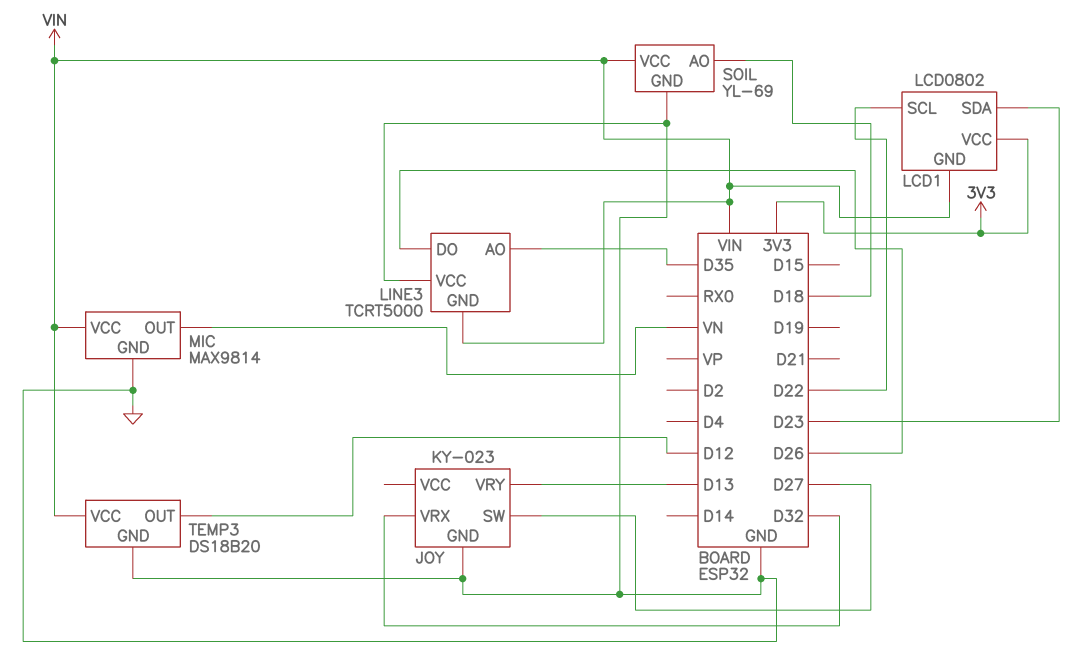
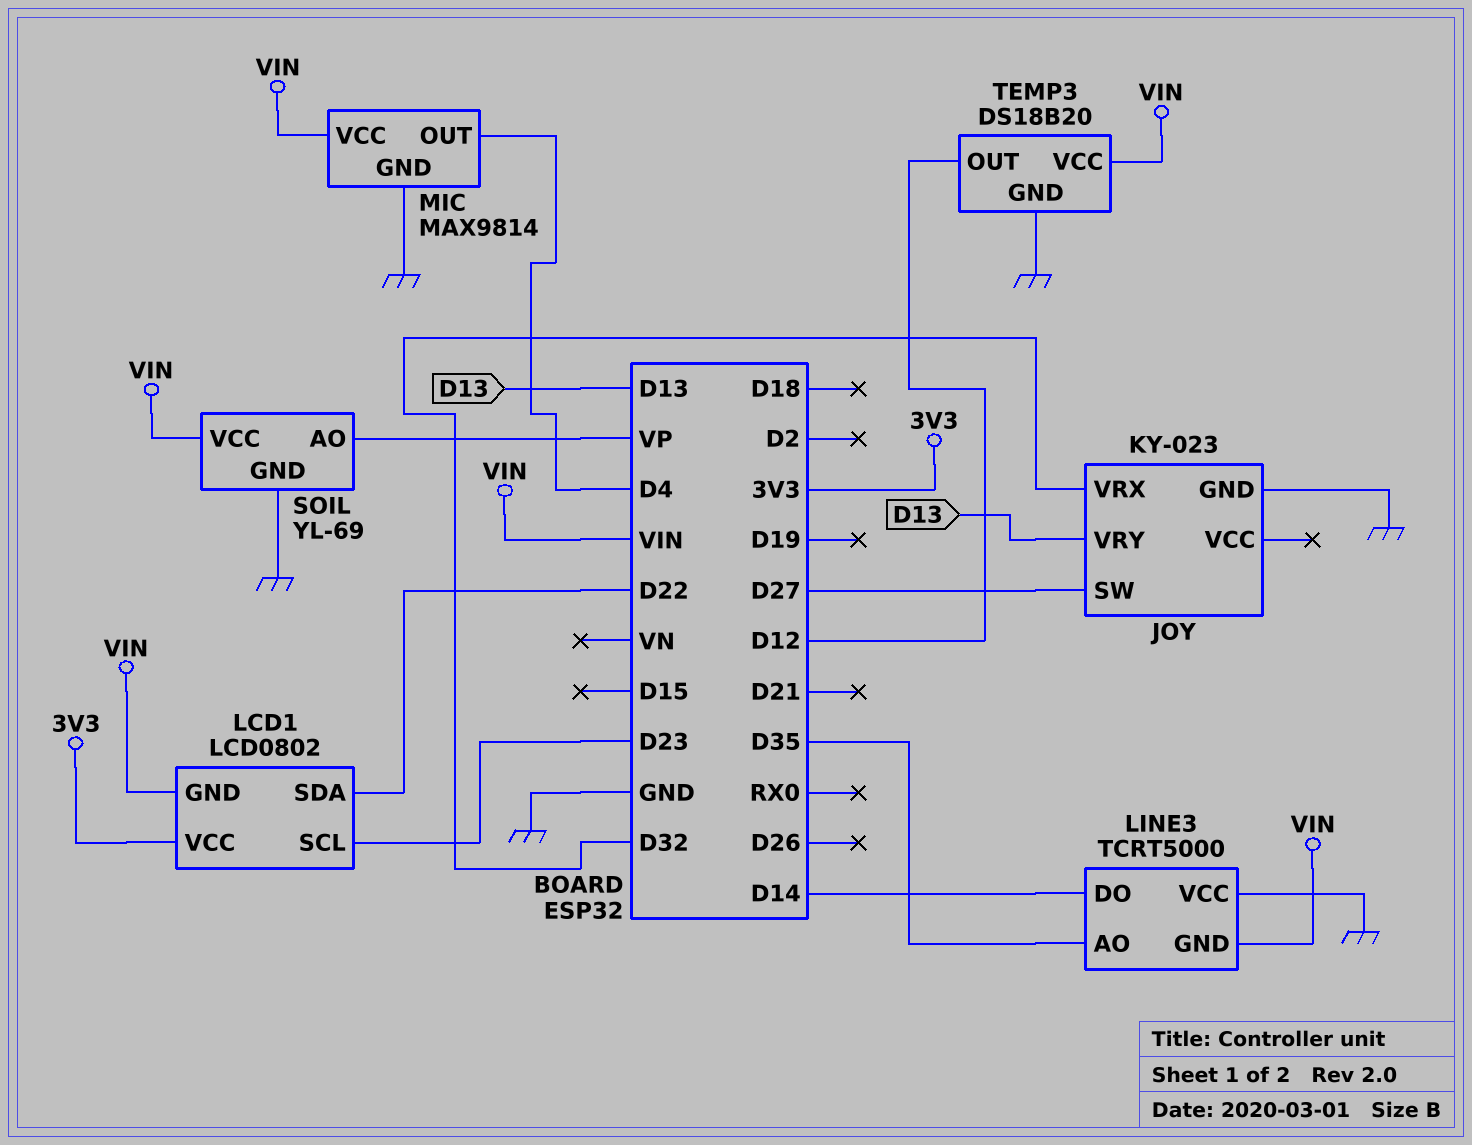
LCD1 pin SCL: D22 -> D23
LCD1 pin SDA: D23 -> D22
LINE3 pin DO: D26 -> D14
MIC pin OUT: VN -> D4
SOIL pin AO: D18 -> VP

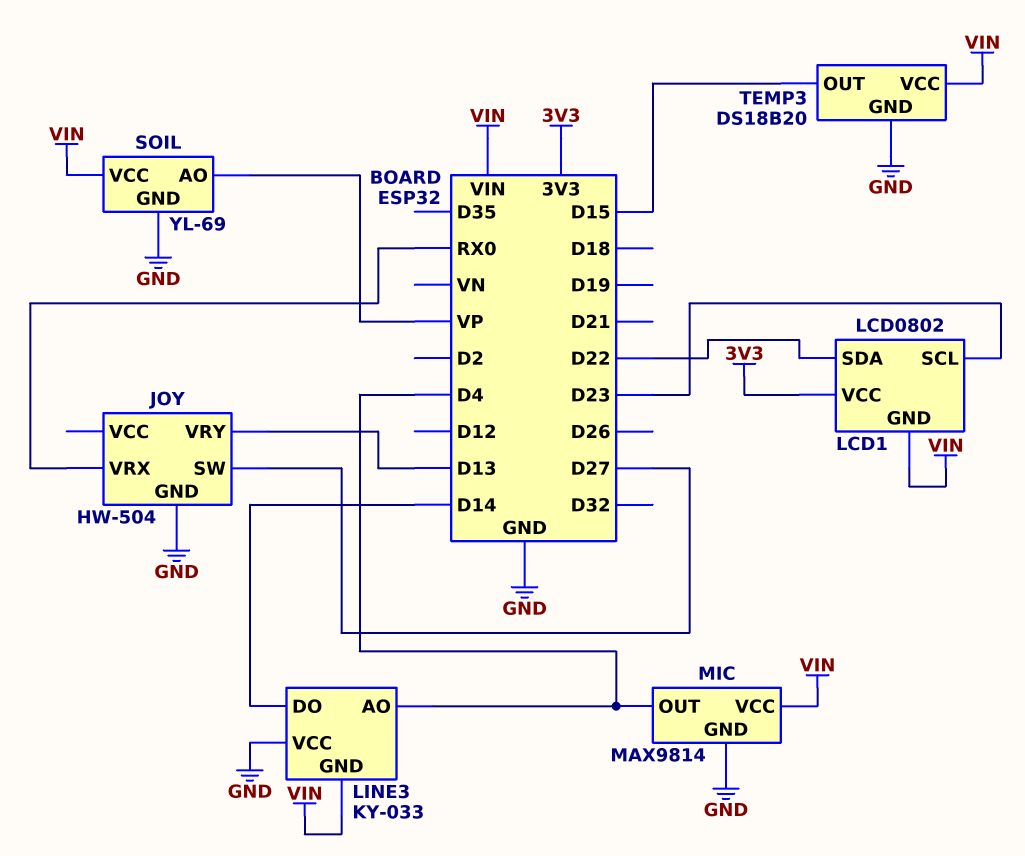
JOY: KY-023 -> HW-504
JOY pin VRX: D32 -> RX0
LINE3: TCRT5000 -> KY-033
LINE3 pin AO: D35 -> D4
TEMP3 pin OUT: D12 -> D15

